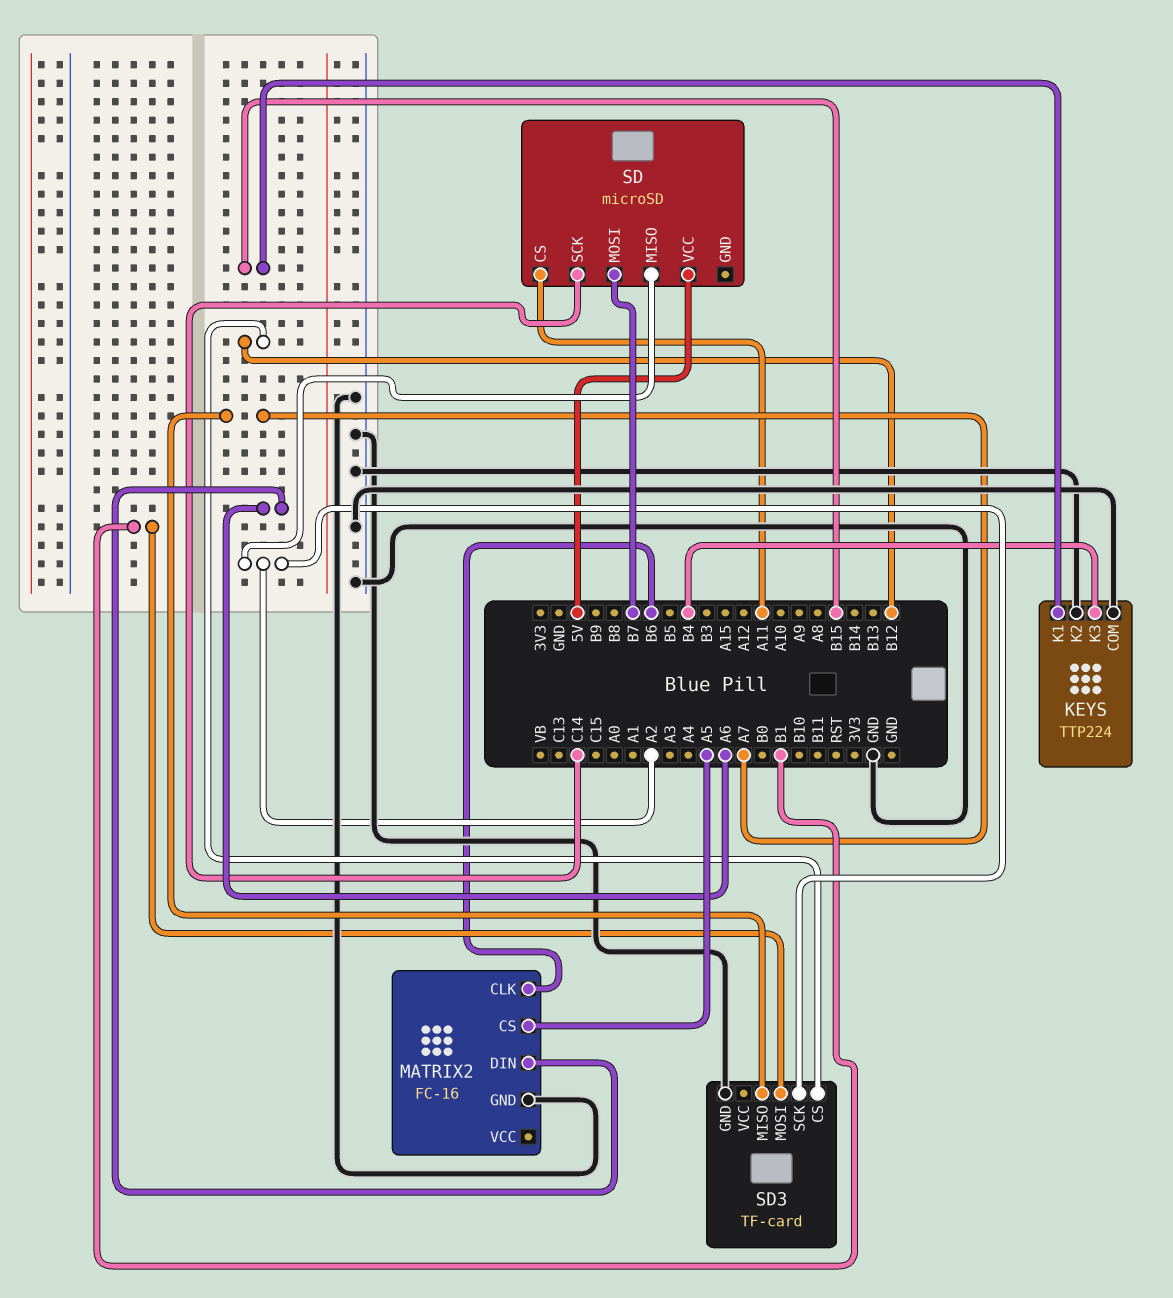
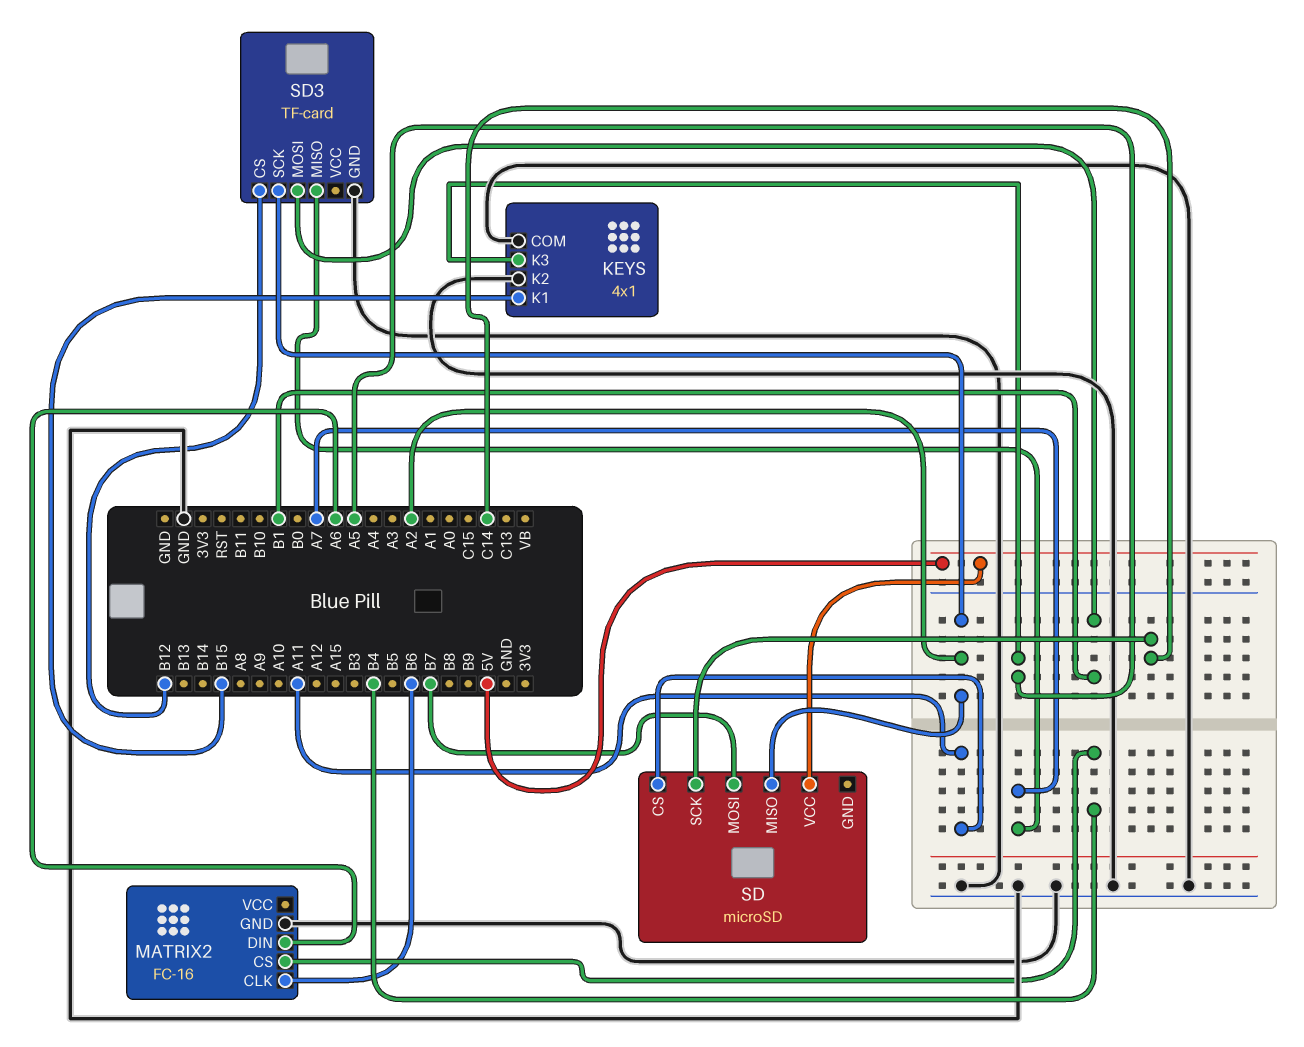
KEYS: TTP224 -> 4x1
KEYS pin K3: B4 -> A5
MATRIX2 pin CS: A5 -> B4

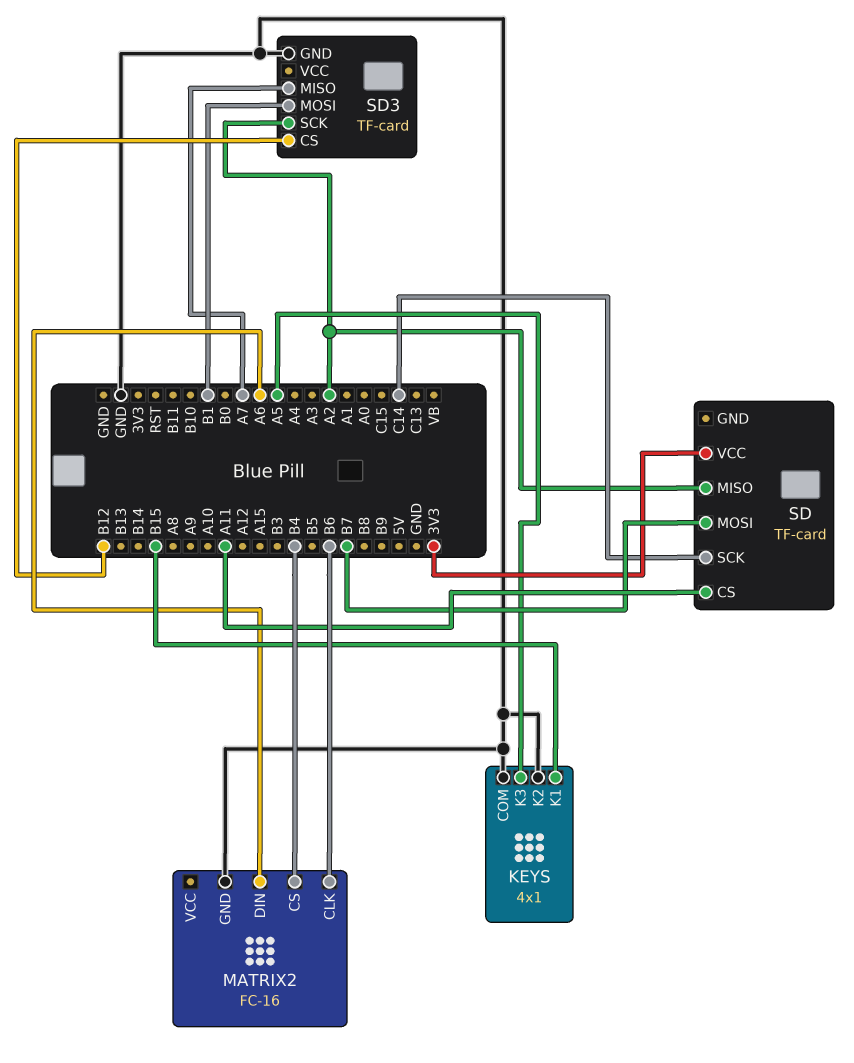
SD: microSD -> TF-card
SD pin VCC: 5V -> 3V3

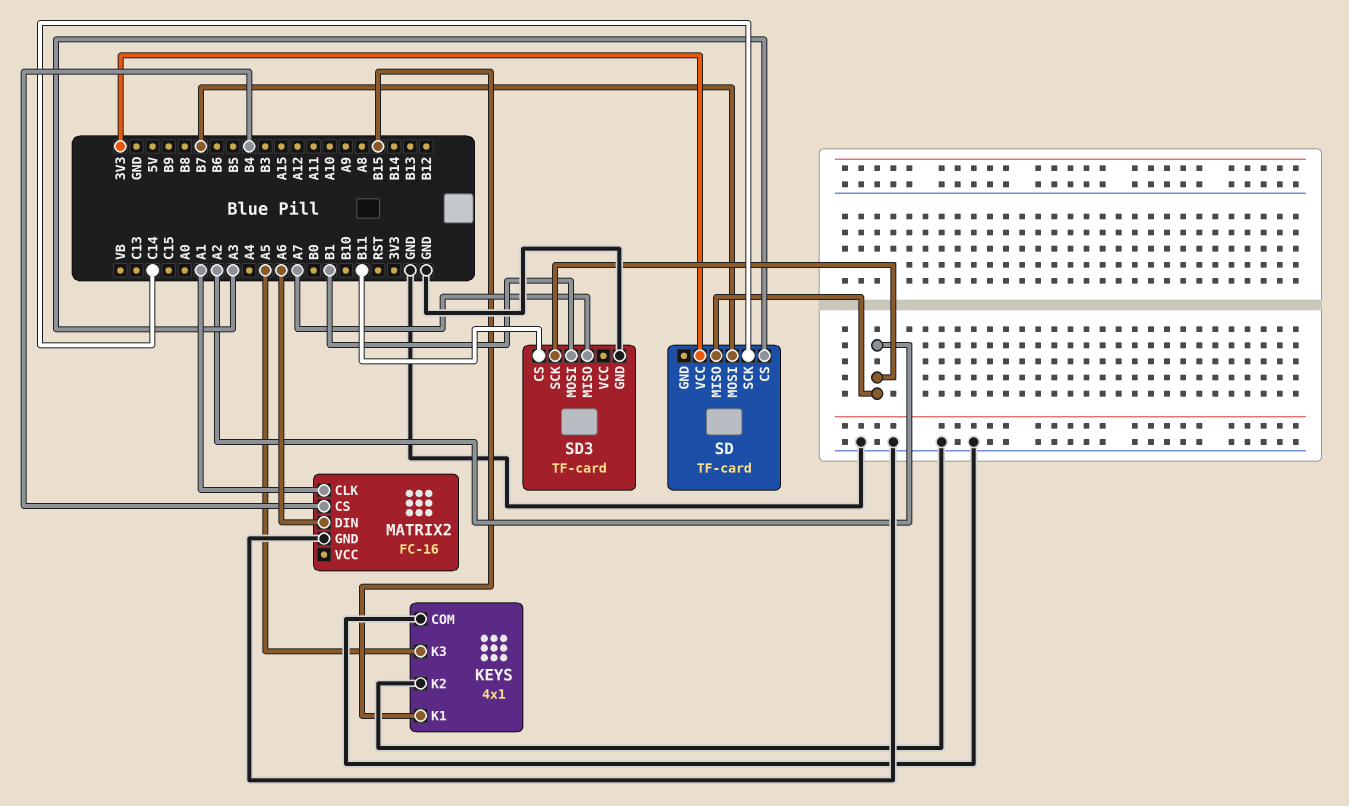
MATRIX2 pin CLK: B6 -> A1
SD pin CS: A11 -> A3
SD3 pin CS: B12 -> B11

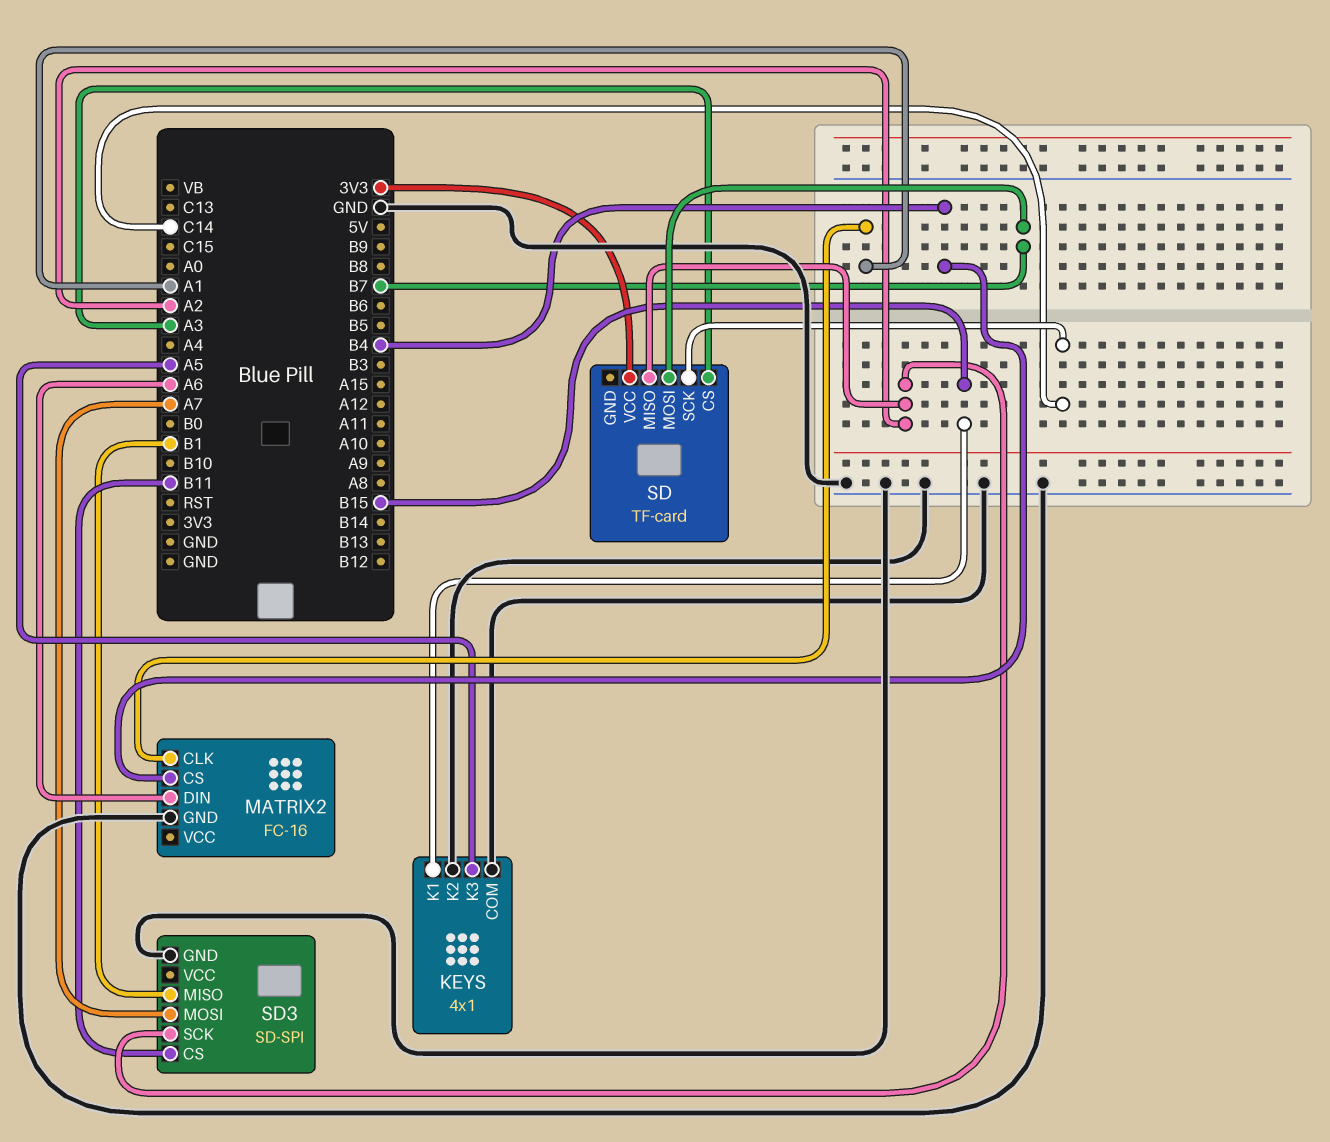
SD3: TF-card -> SD-SPI
SD3 pin MISO: A7 -> B1
SD3 pin MOSI: B1 -> A7

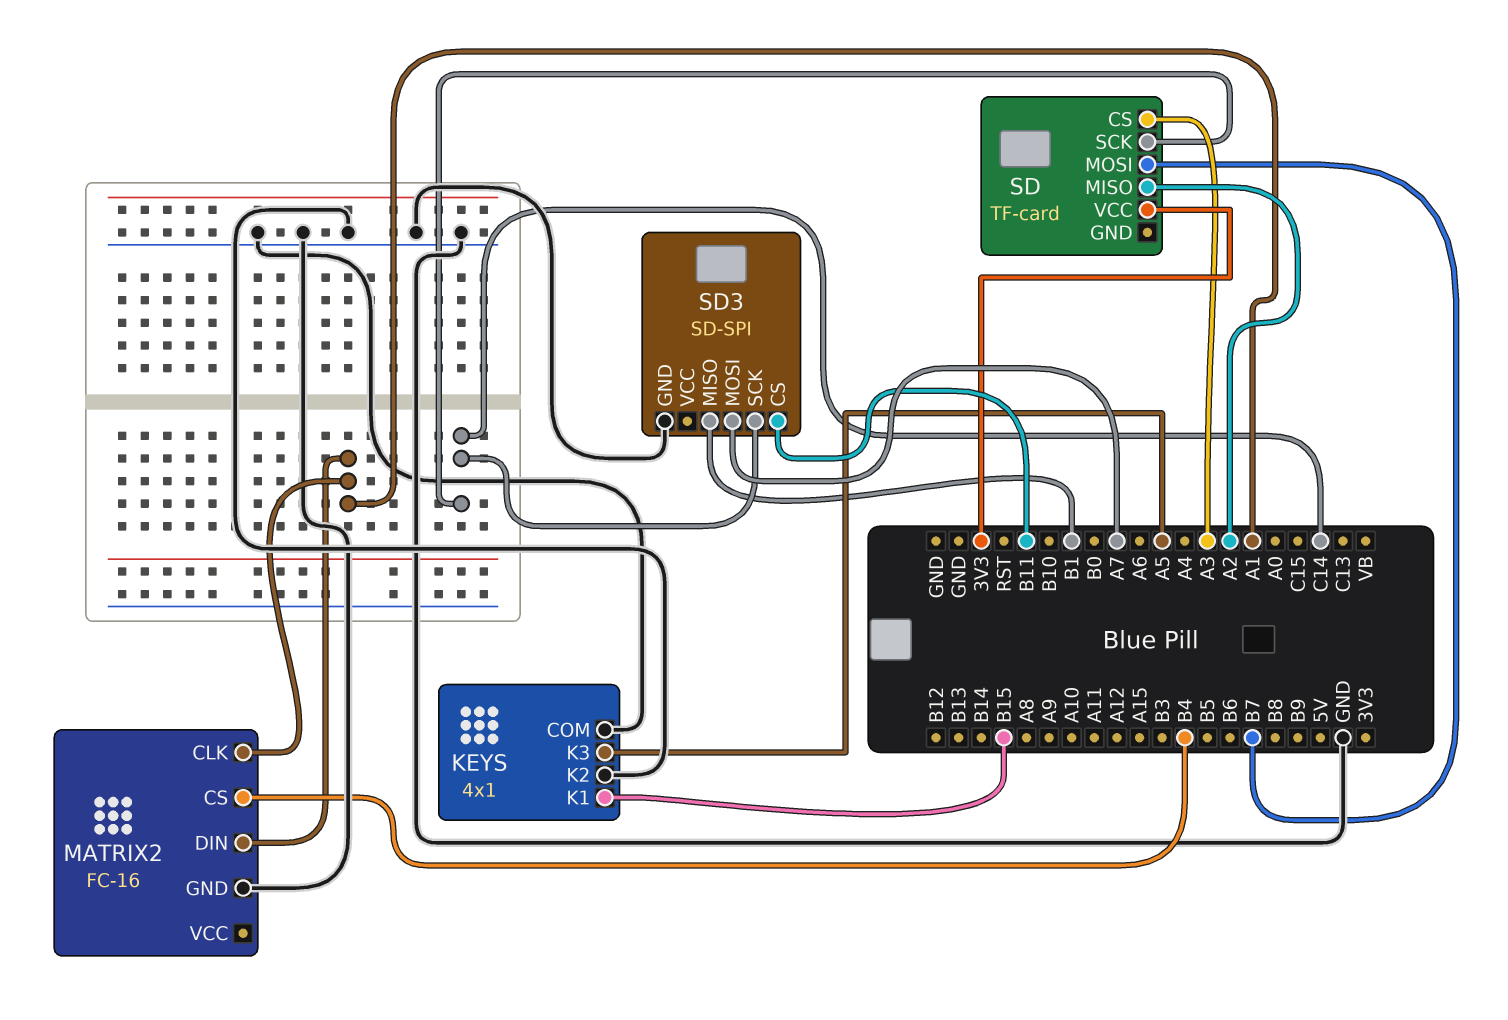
MATRIX2 pin DIN: A6 -> A1
SD3 pin SCK: A2 -> C14

